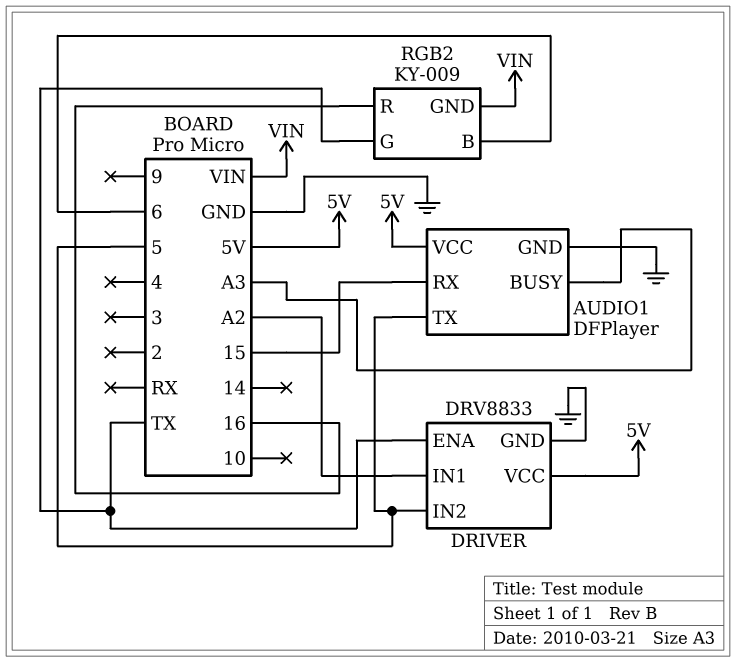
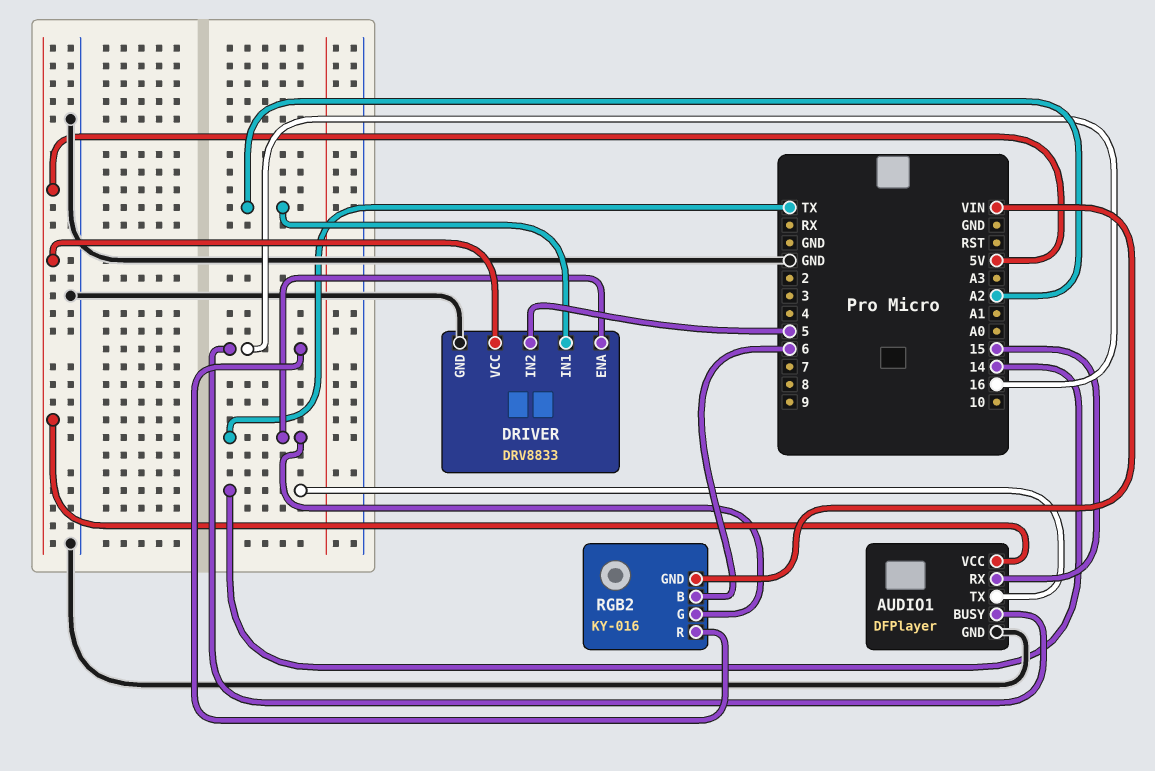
AUDIO1 pin BUSY: A3 -> 16
AUDIO1 pin TX: 5 -> 14
RGB2: KY-009 -> KY-016

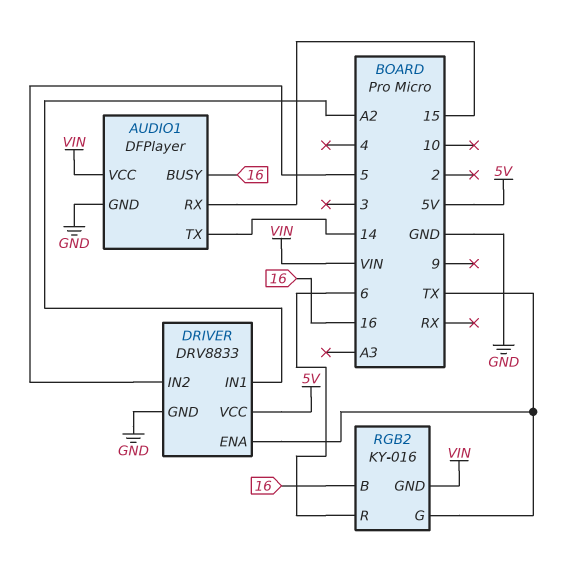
AUDIO1 pin VCC: 5V -> VIN
RGB2 pin B: 6 -> 16
RGB2 pin R: 16 -> 6

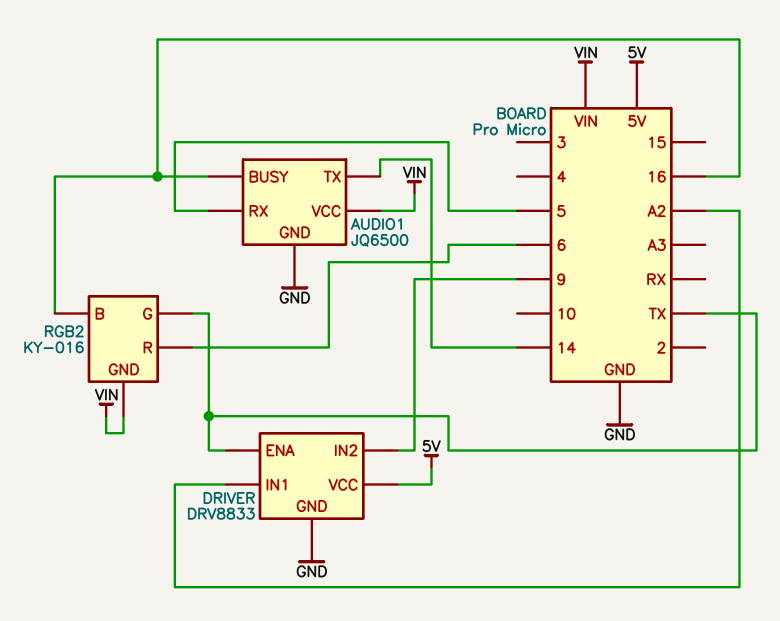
AUDIO1: DFPlayer -> JQ6500
AUDIO1 pin RX: 15 -> 5
DRIVER pin IN2: 5 -> 9

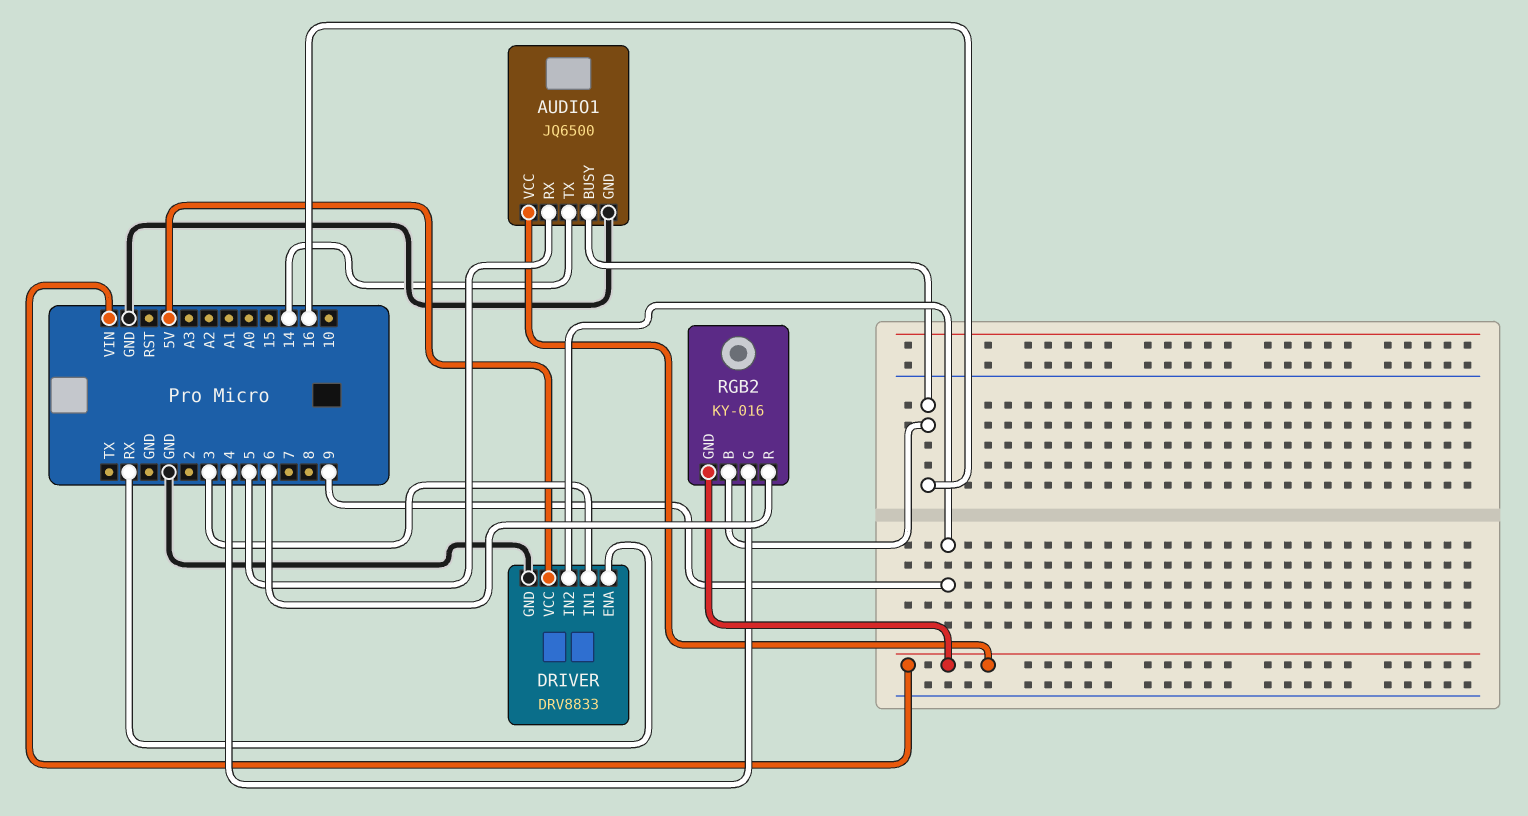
DRIVER pin ENA: TX -> RX
DRIVER pin IN1: A2 -> 3
RGB2 pin G: TX -> 4

